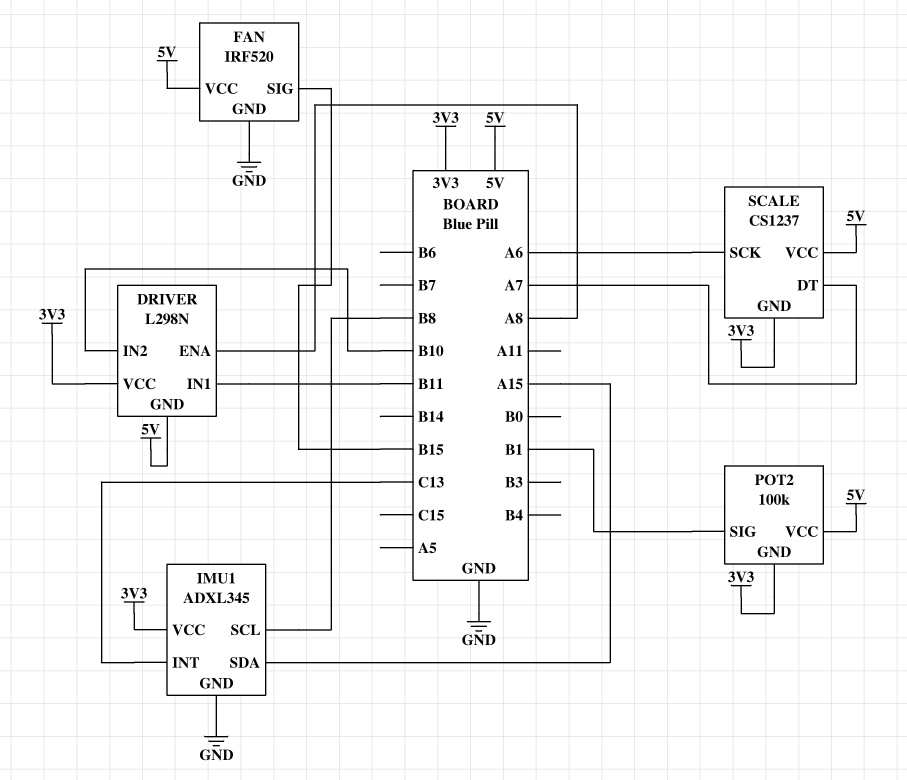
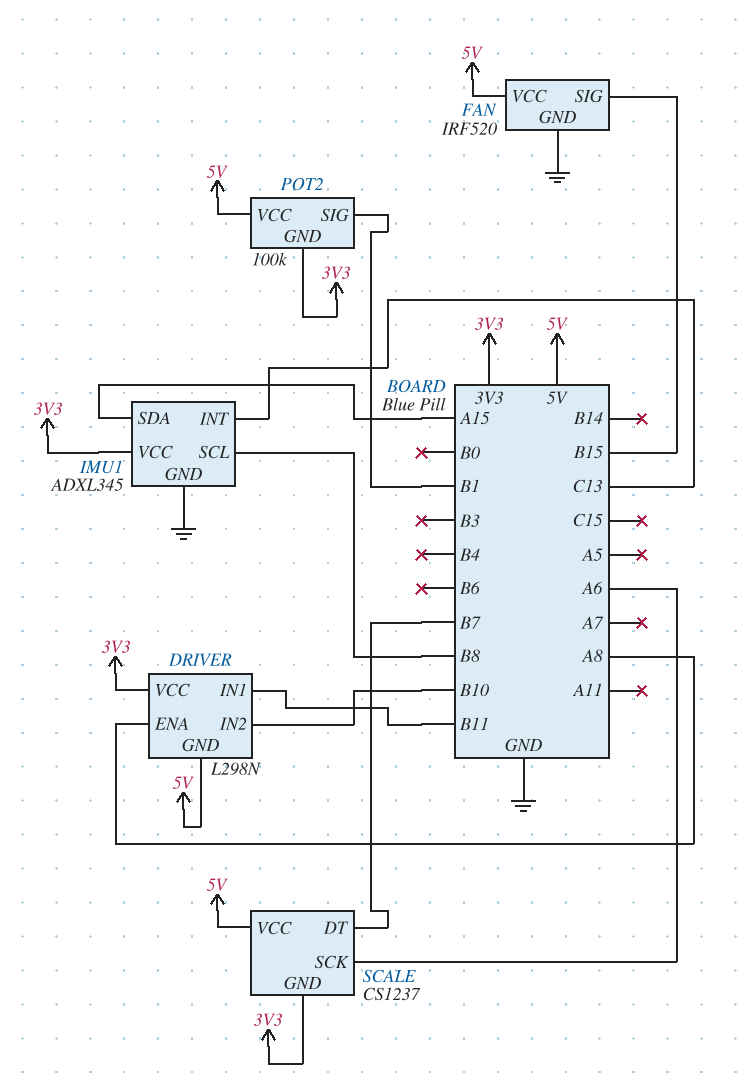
SCALE pin DT: A7 -> B7

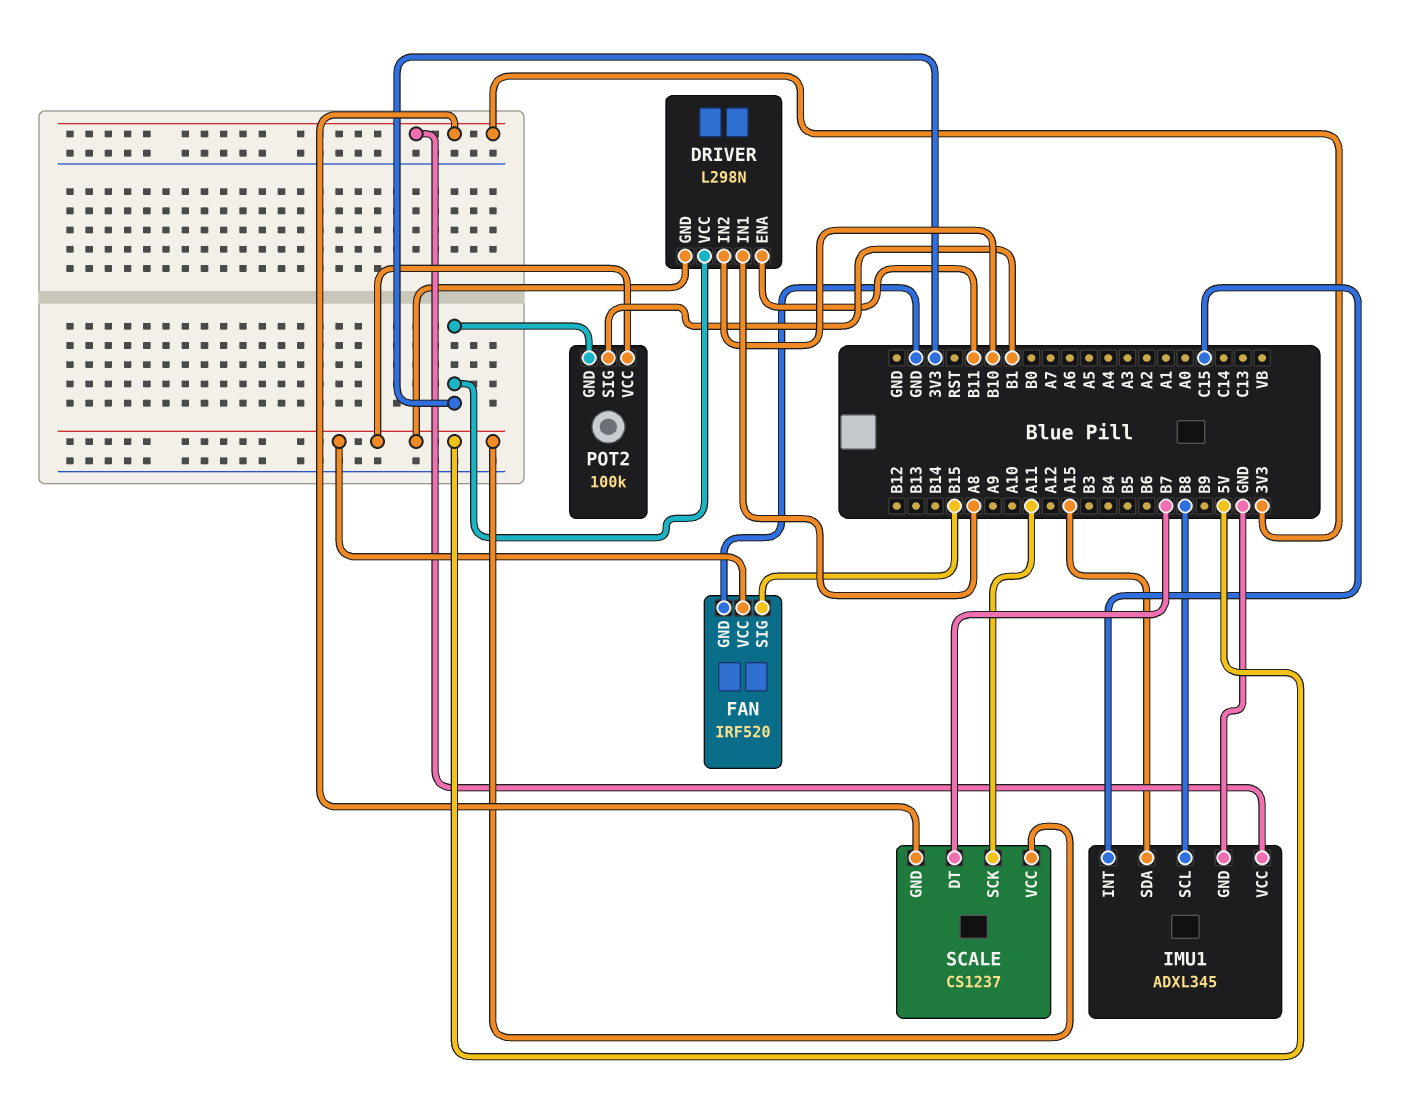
DRIVER pin ENA: A8 -> B11
DRIVER pin IN1: B11 -> A8
IMU1 pin INT: C13 -> C15
SCALE pin SCK: A6 -> A11

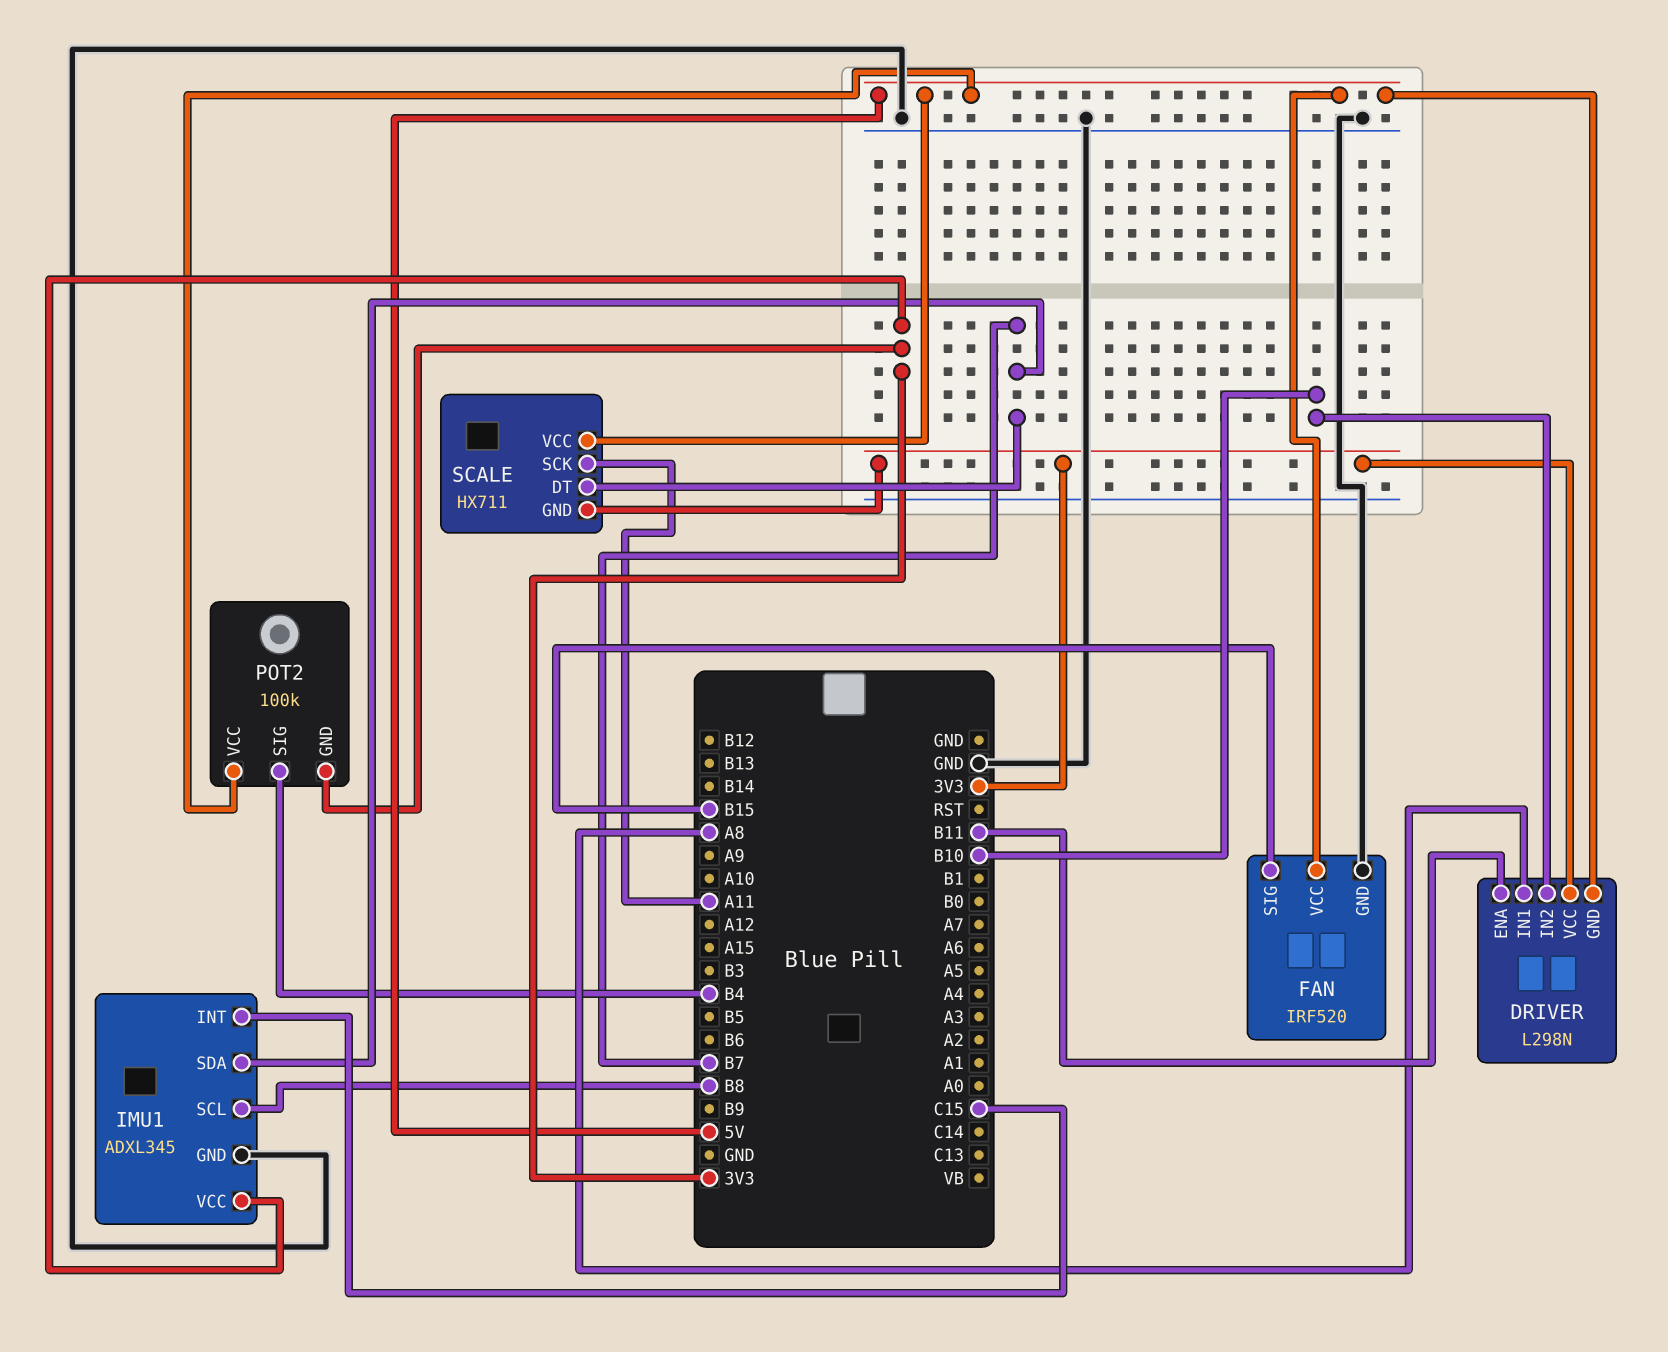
IMU1 pin SDA: A15 -> B7
POT2 pin SIG: B1 -> B4
SCALE: CS1237 -> HX711

